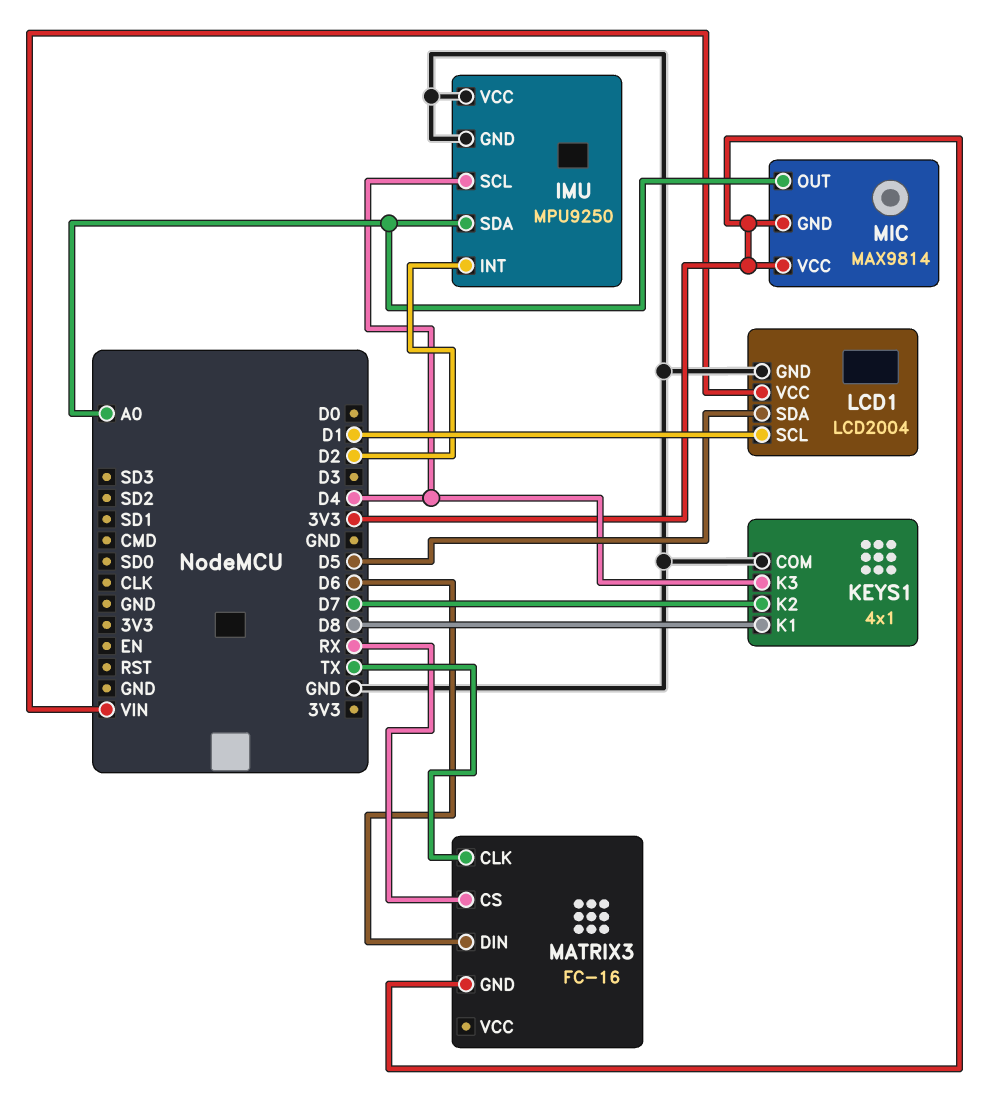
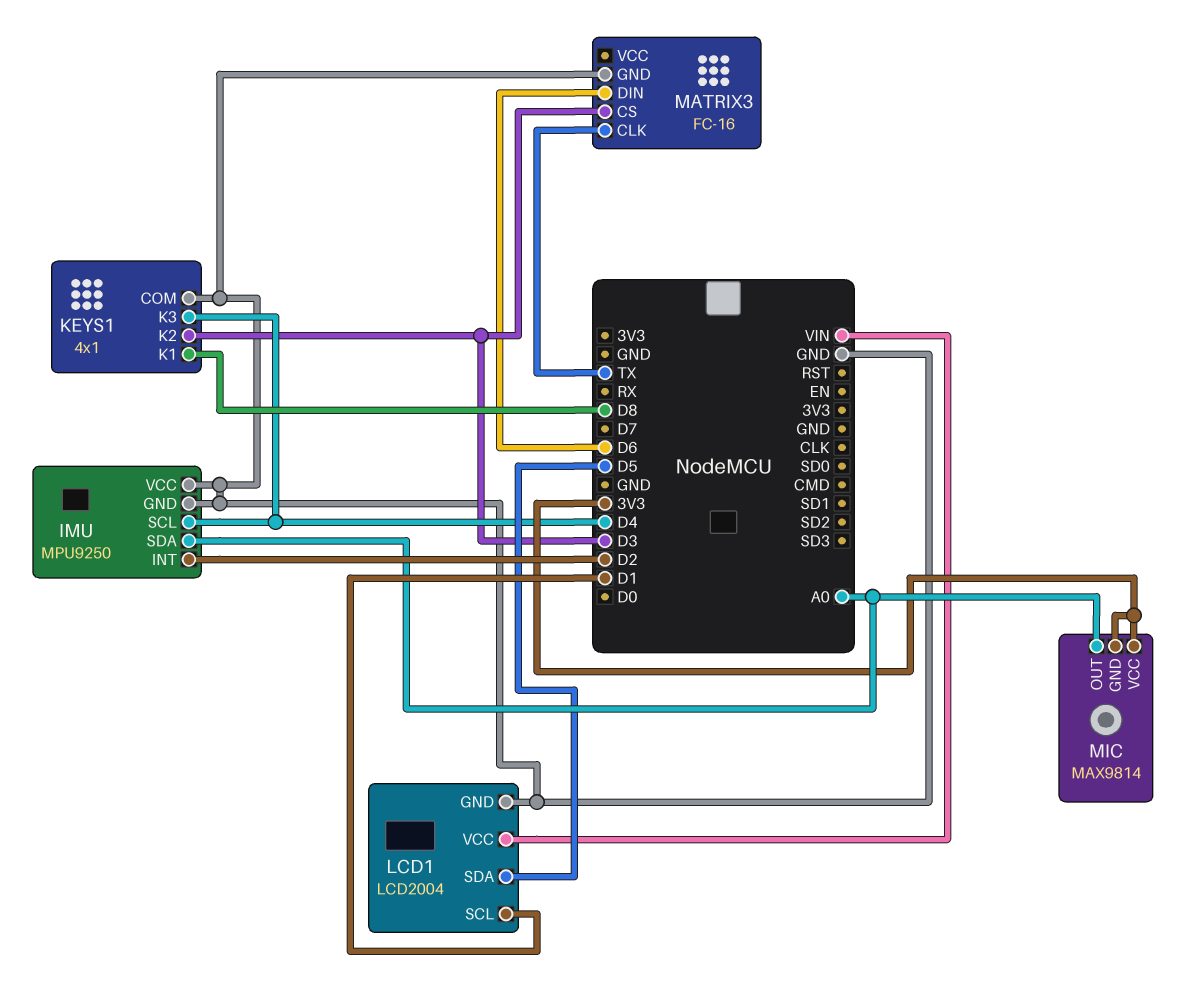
KEYS1 pin K2: D7 -> D3
MATRIX3 pin CS: RX -> D3
MATRIX3 pin GND: 3V3 -> GND

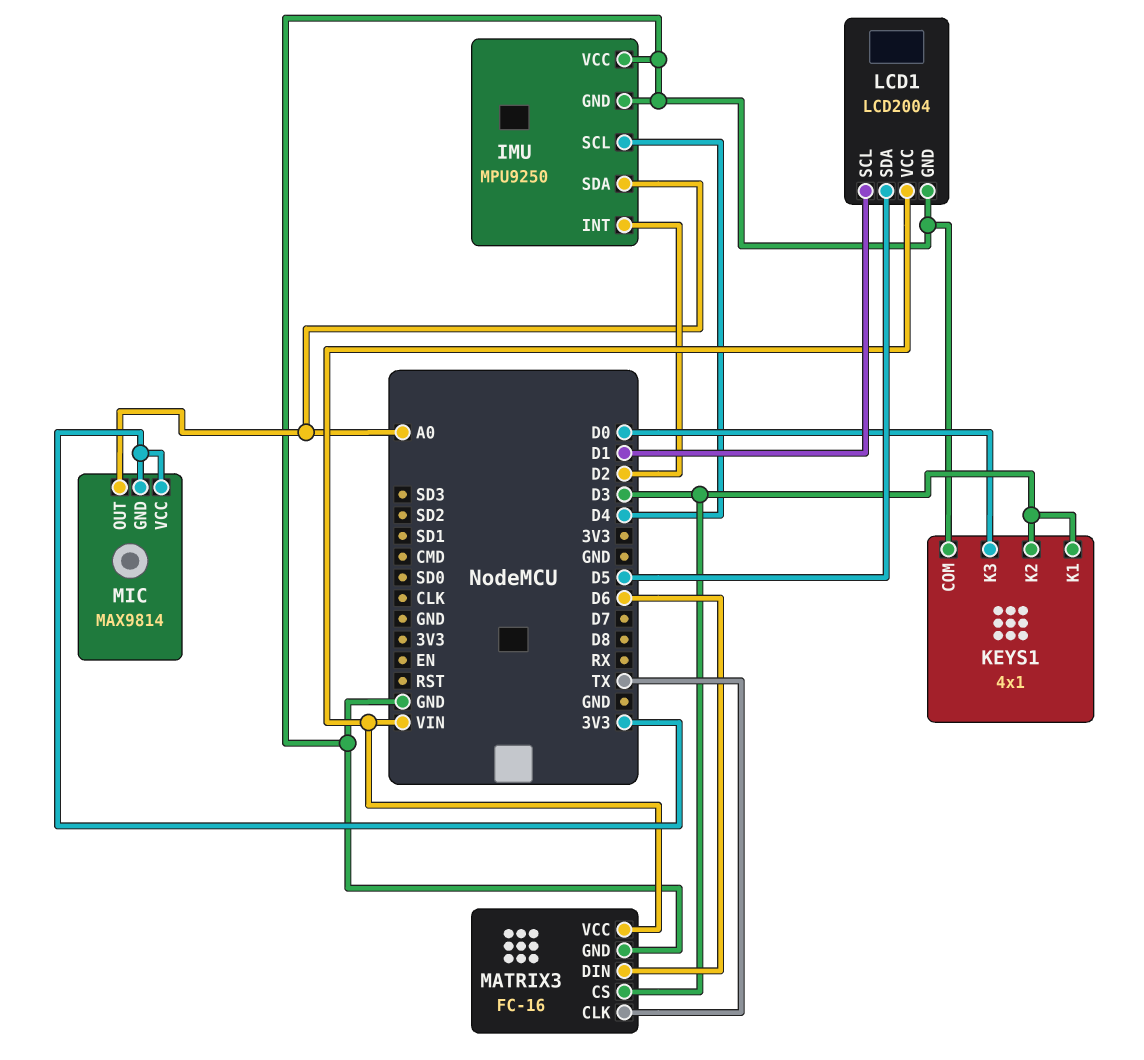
KEYS1 pin K1: D8 -> D3
KEYS1 pin K3: D4 -> D0
MATRIX3 pin VCC: none -> VIN

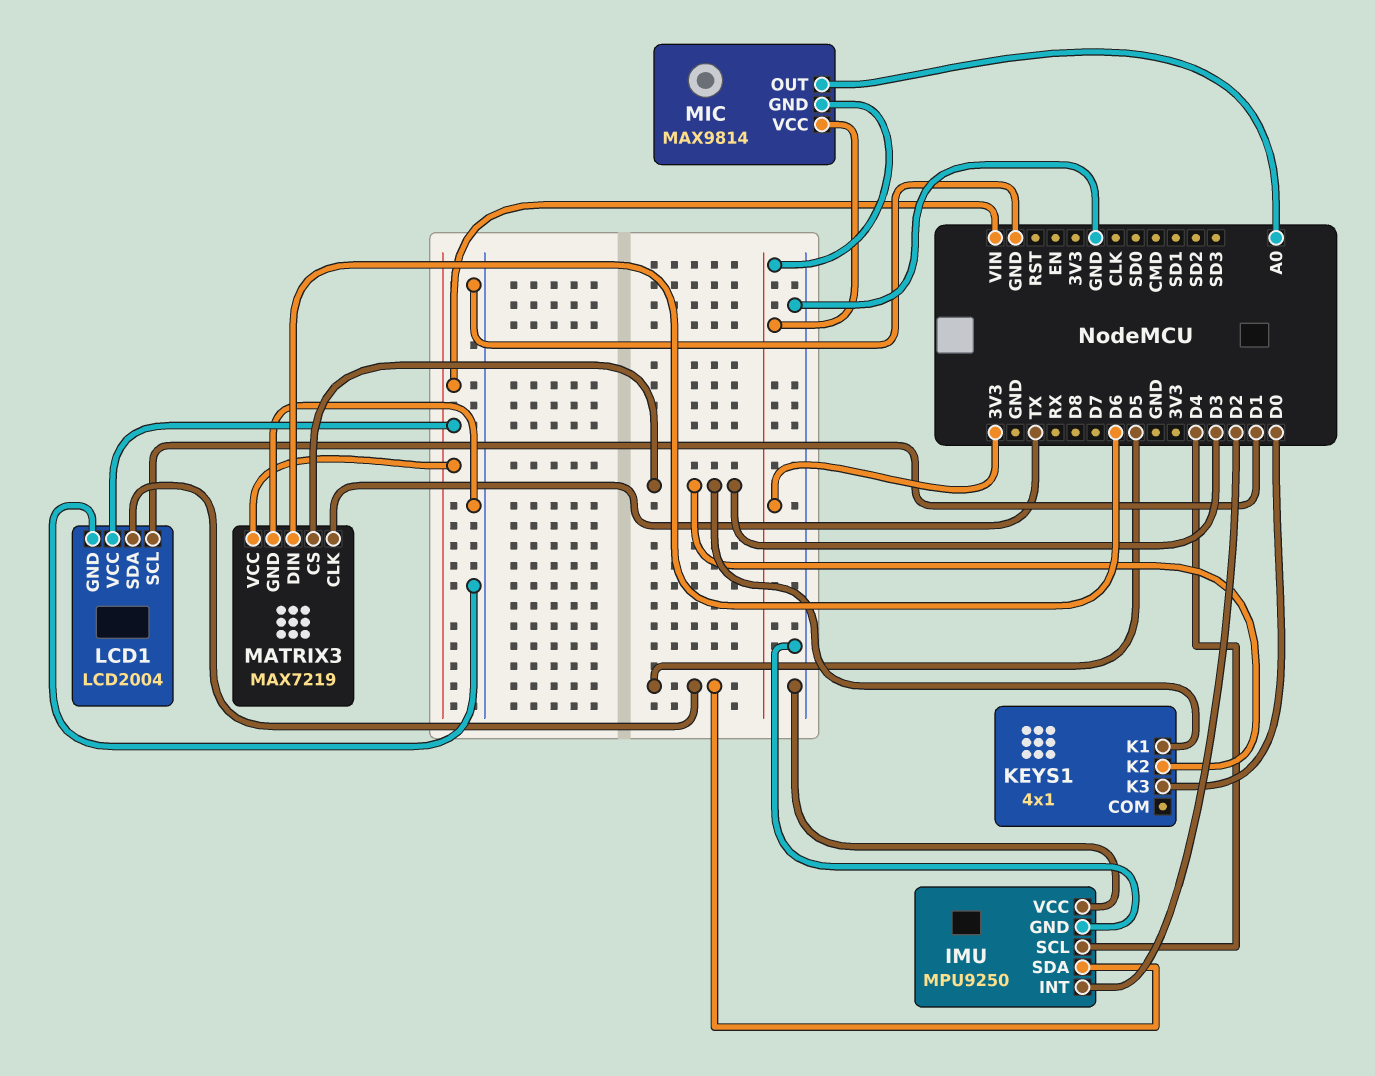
IMU pin SDA: A0 -> D5
KEYS1 pin COM: GND -> none
MATRIX3: FC-16 -> MAX7219

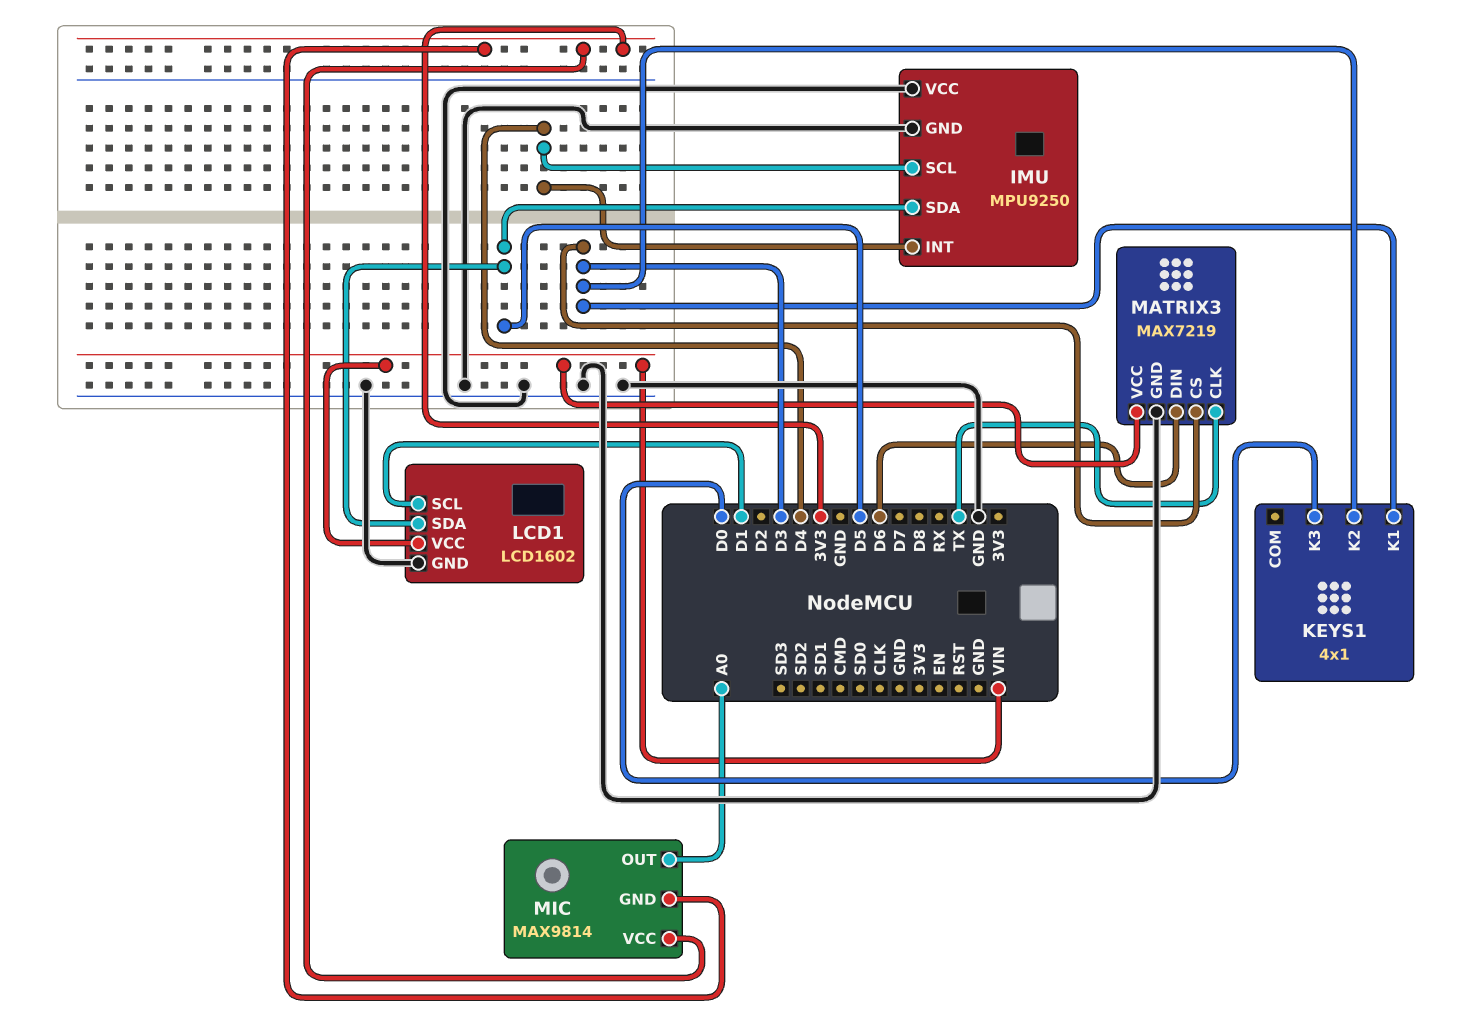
IMU pin INT: D2 -> D4
LCD1: LCD2004 -> LCD1602

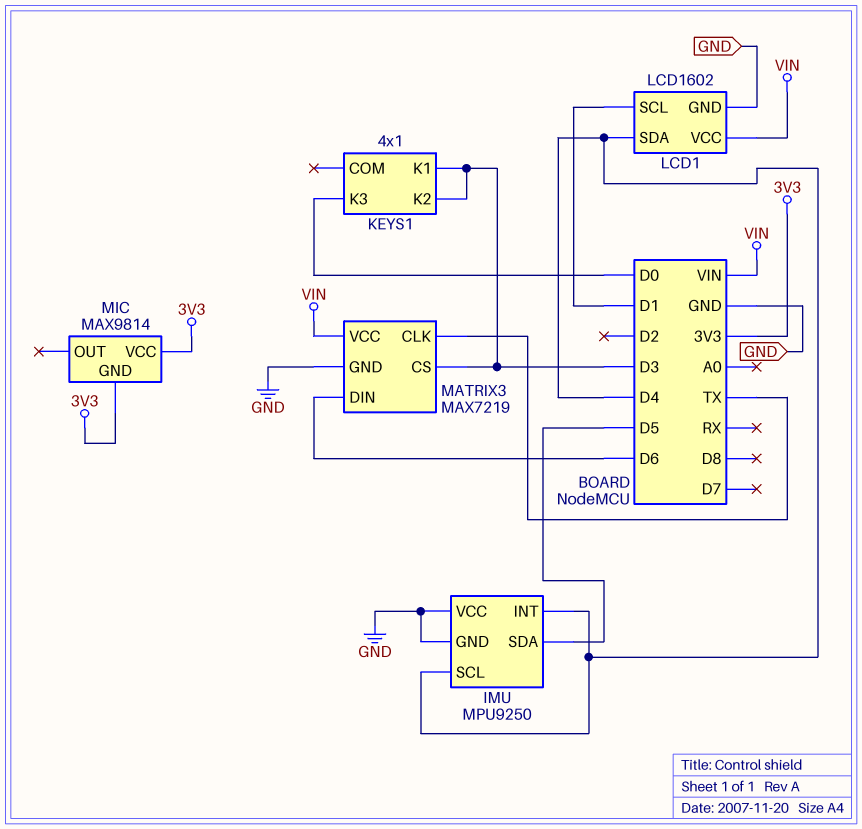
LCD1 pin SDA: D5 -> D4
MIC pin OUT: A0 -> none

